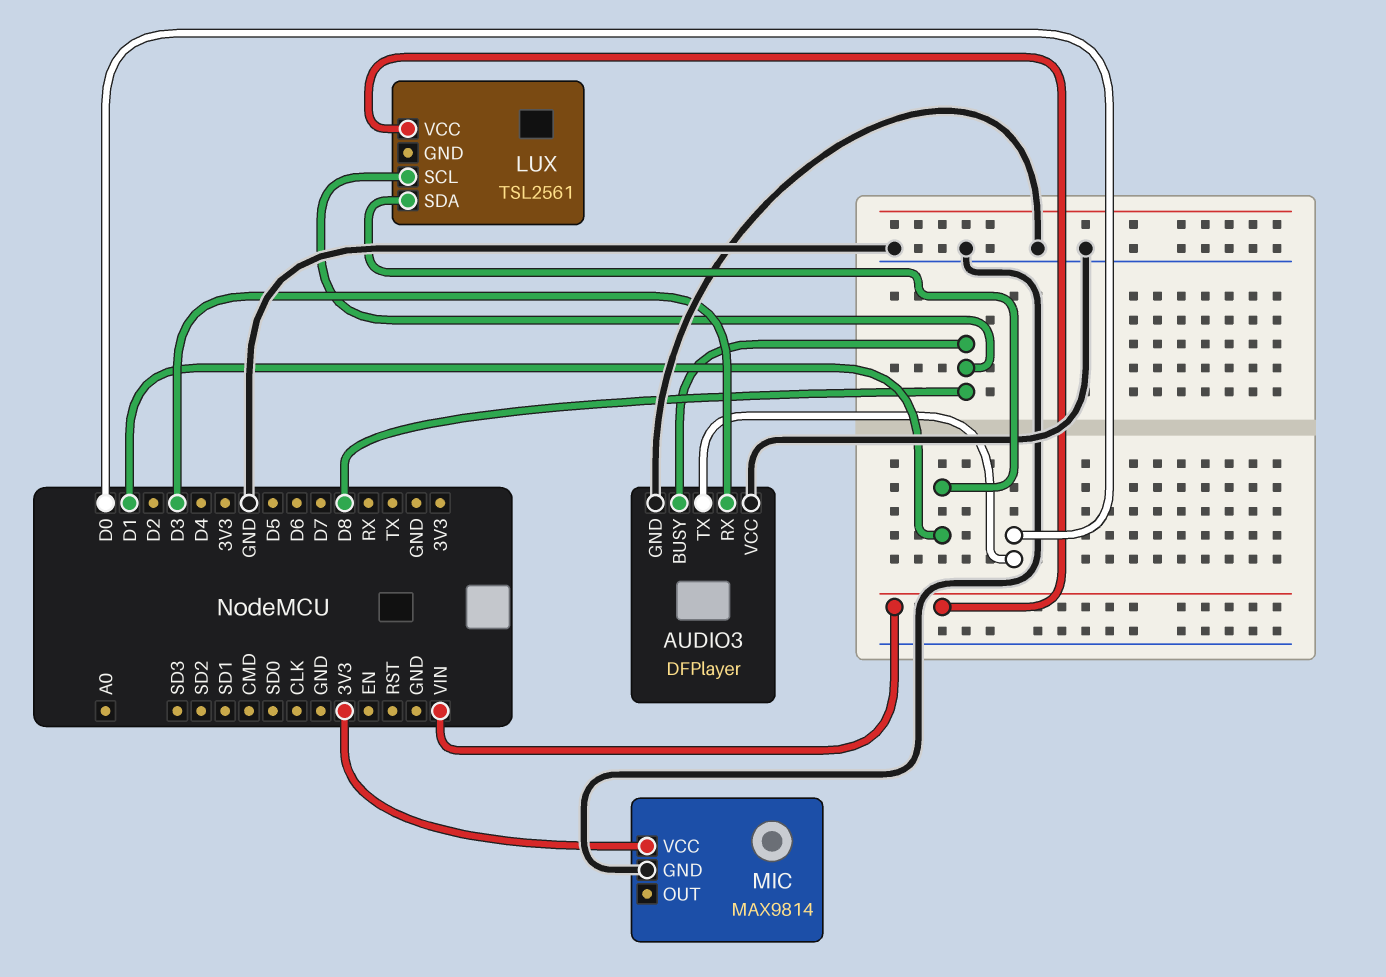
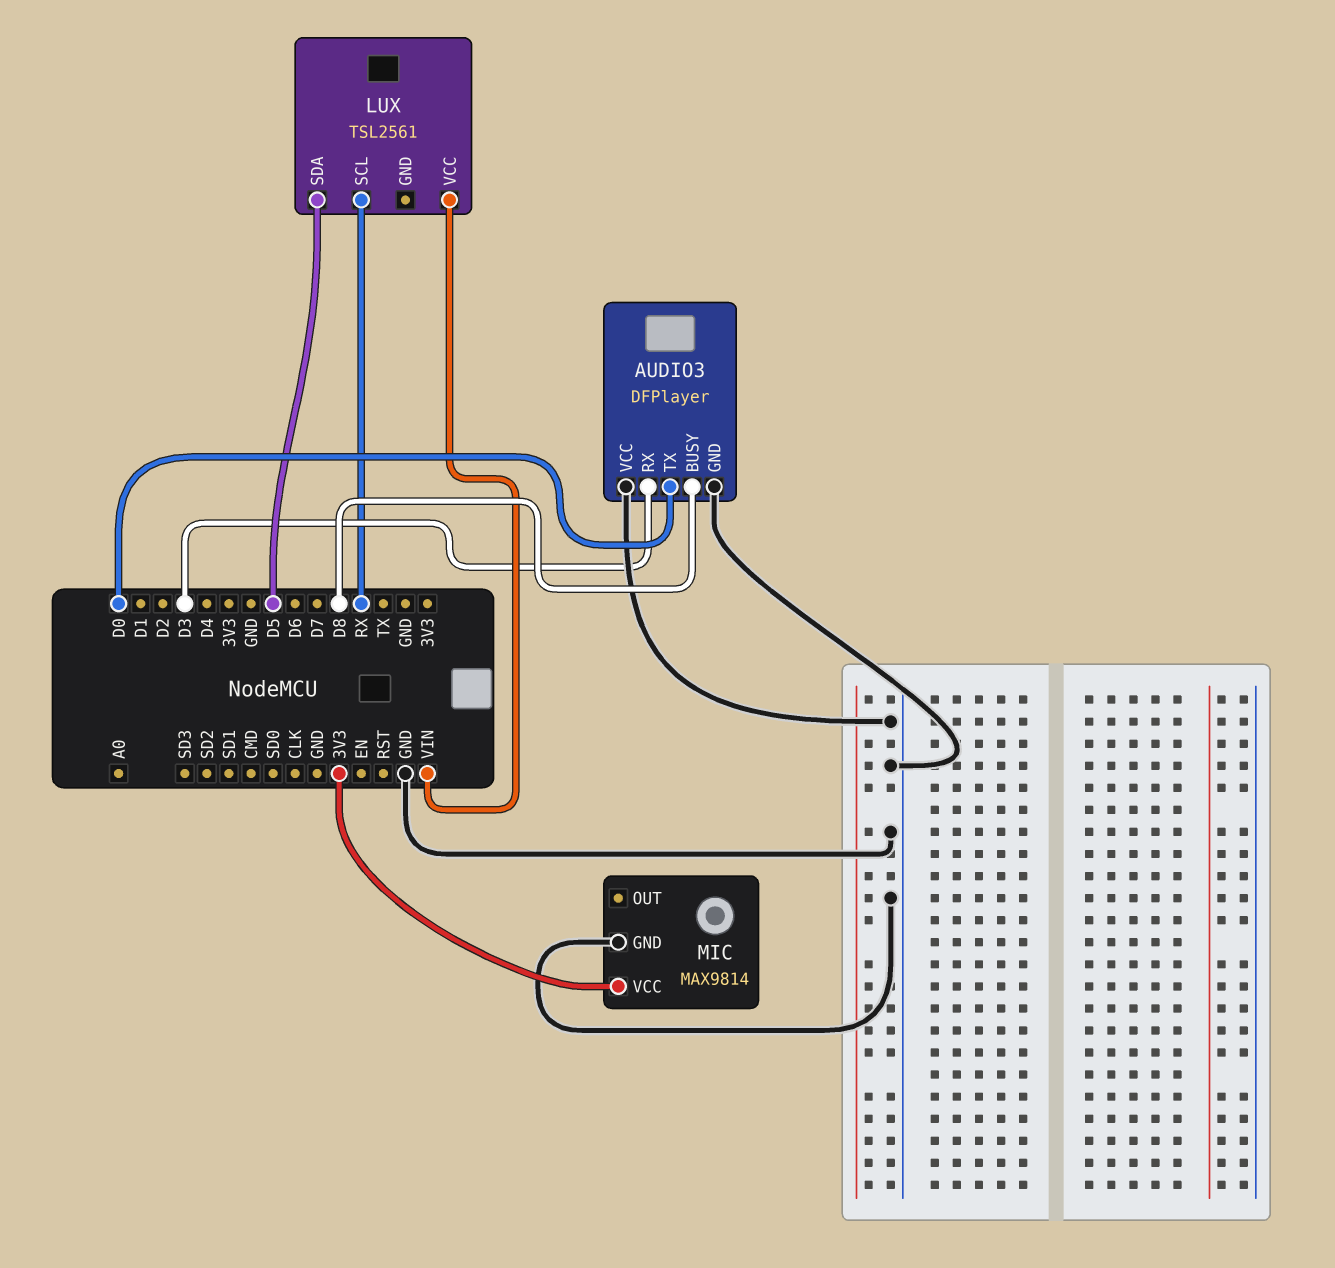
LUX pin SCL: D8 -> RX
LUX pin SDA: D1 -> D5

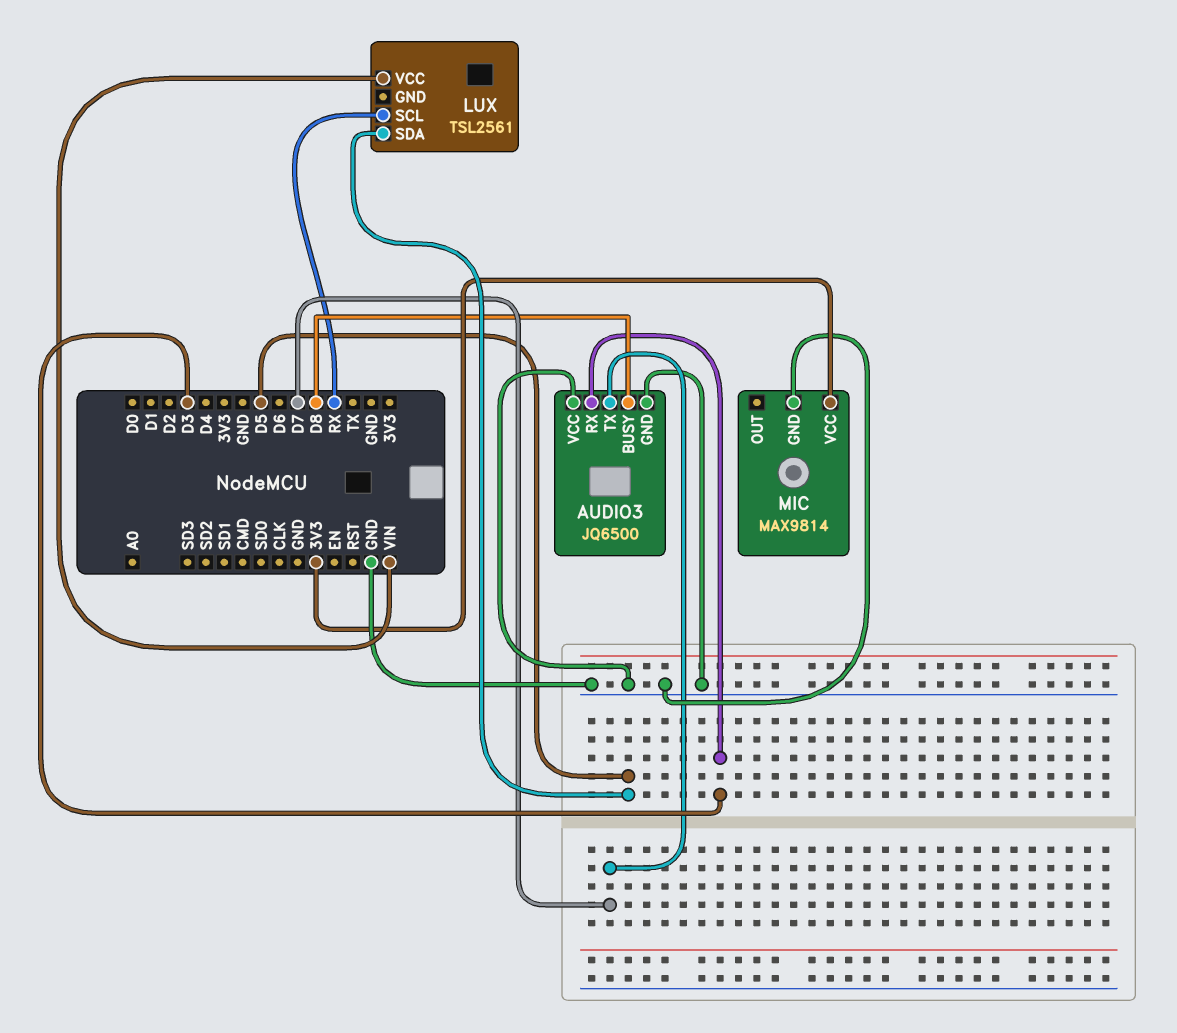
AUDIO3: DFPlayer -> JQ6500
AUDIO3 pin TX: D0 -> D7

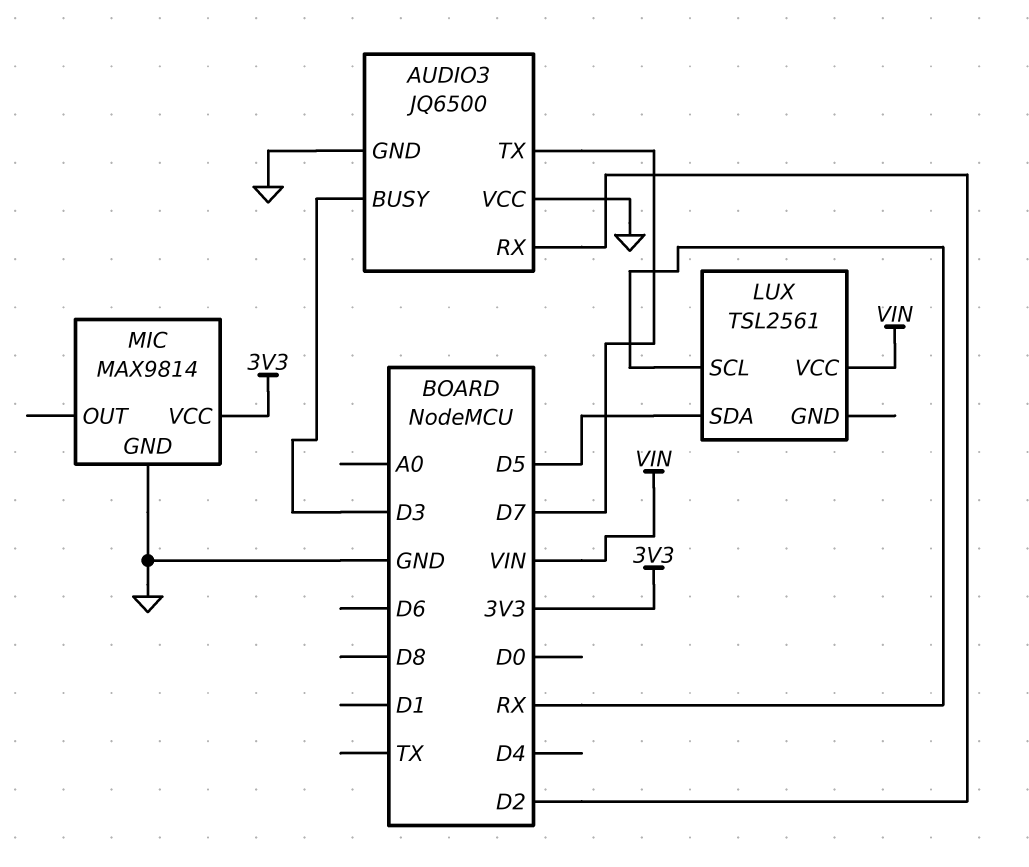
AUDIO3 pin BUSY: D8 -> D3
AUDIO3 pin RX: D3 -> D2

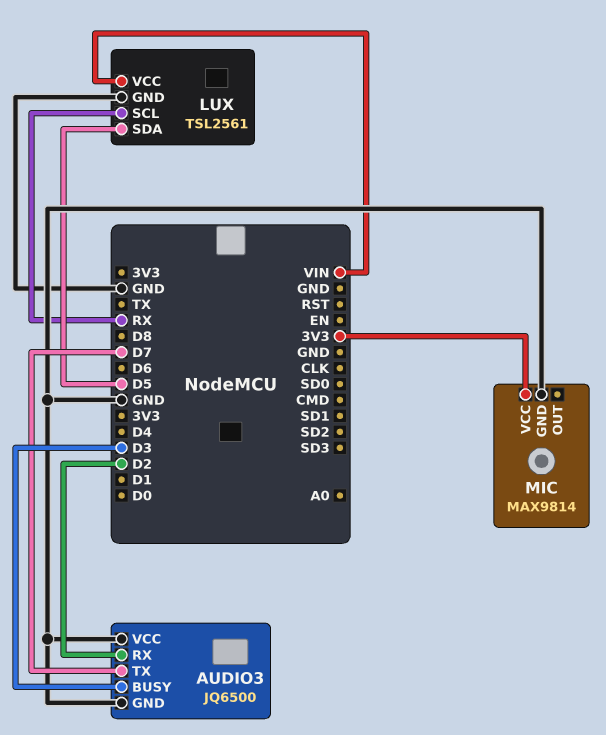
LUX pin GND: none -> GND

